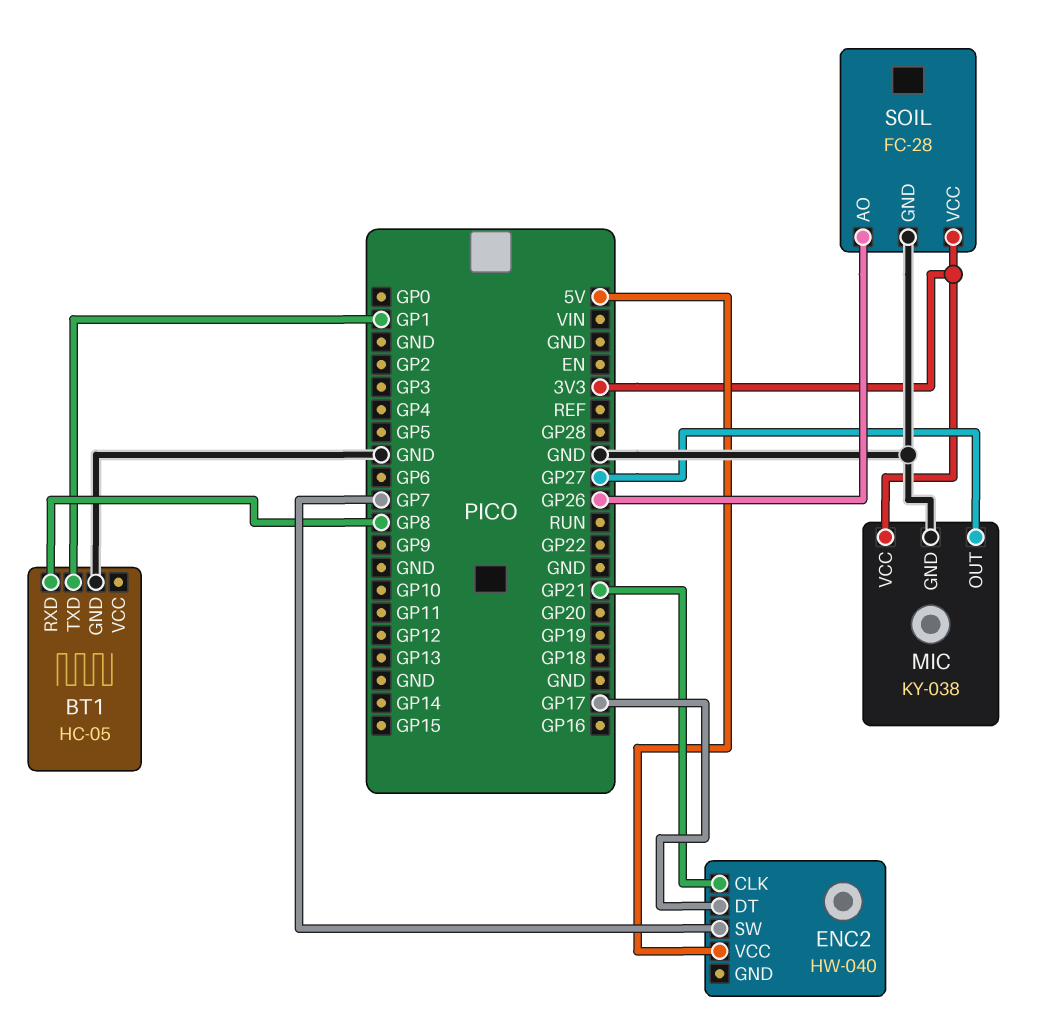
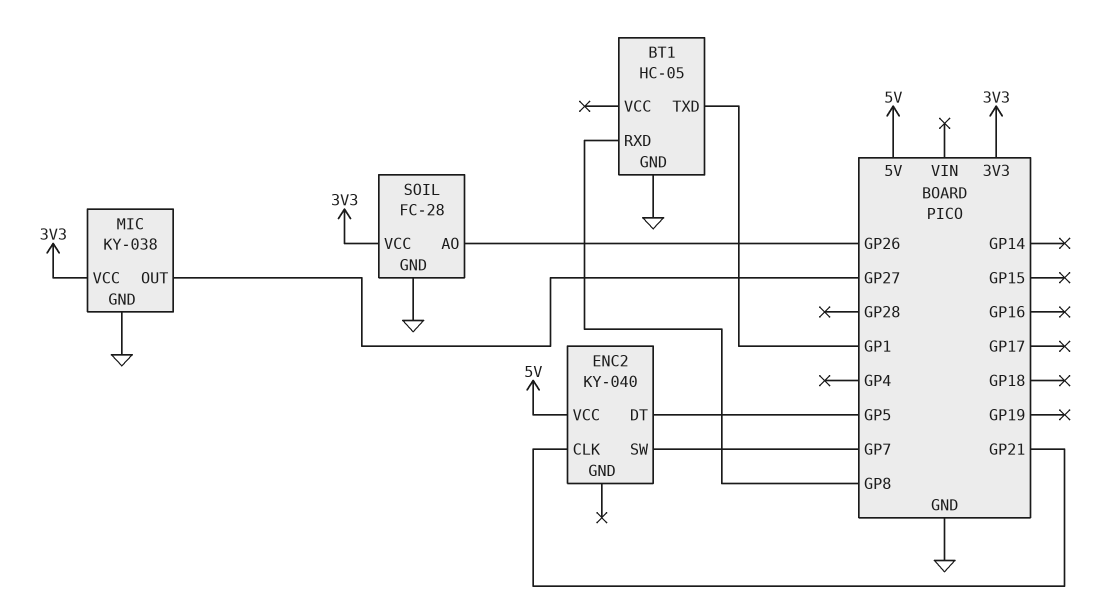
ENC2: HW-040 -> KY-040
ENC2 pin DT: GP17 -> GP5

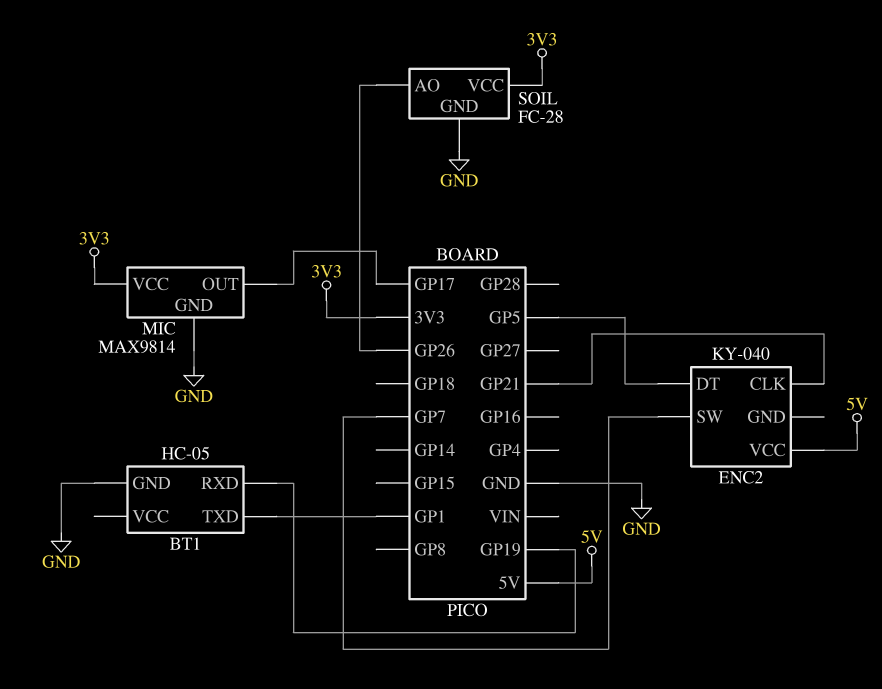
BT1 pin RXD: GP8 -> GP19
MIC: KY-038 -> MAX9814
MIC pin OUT: GP27 -> GP17

